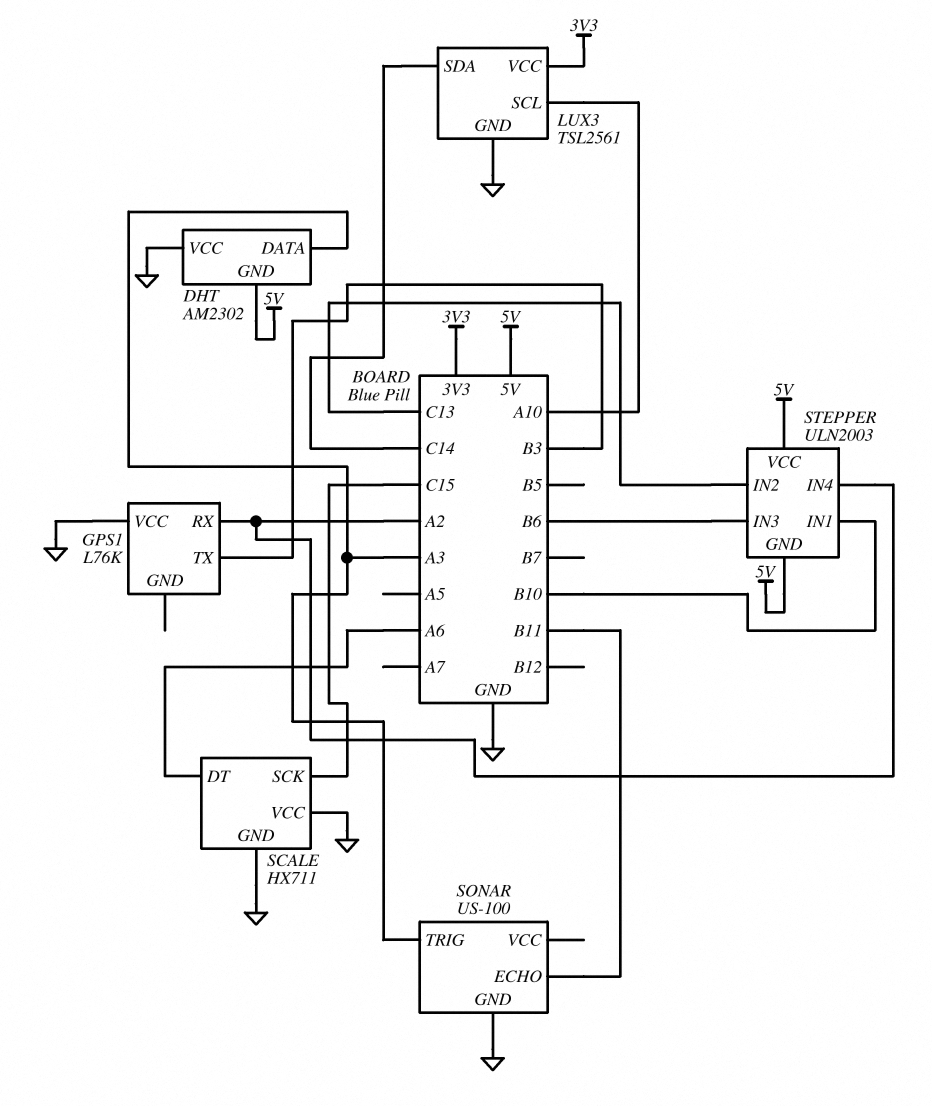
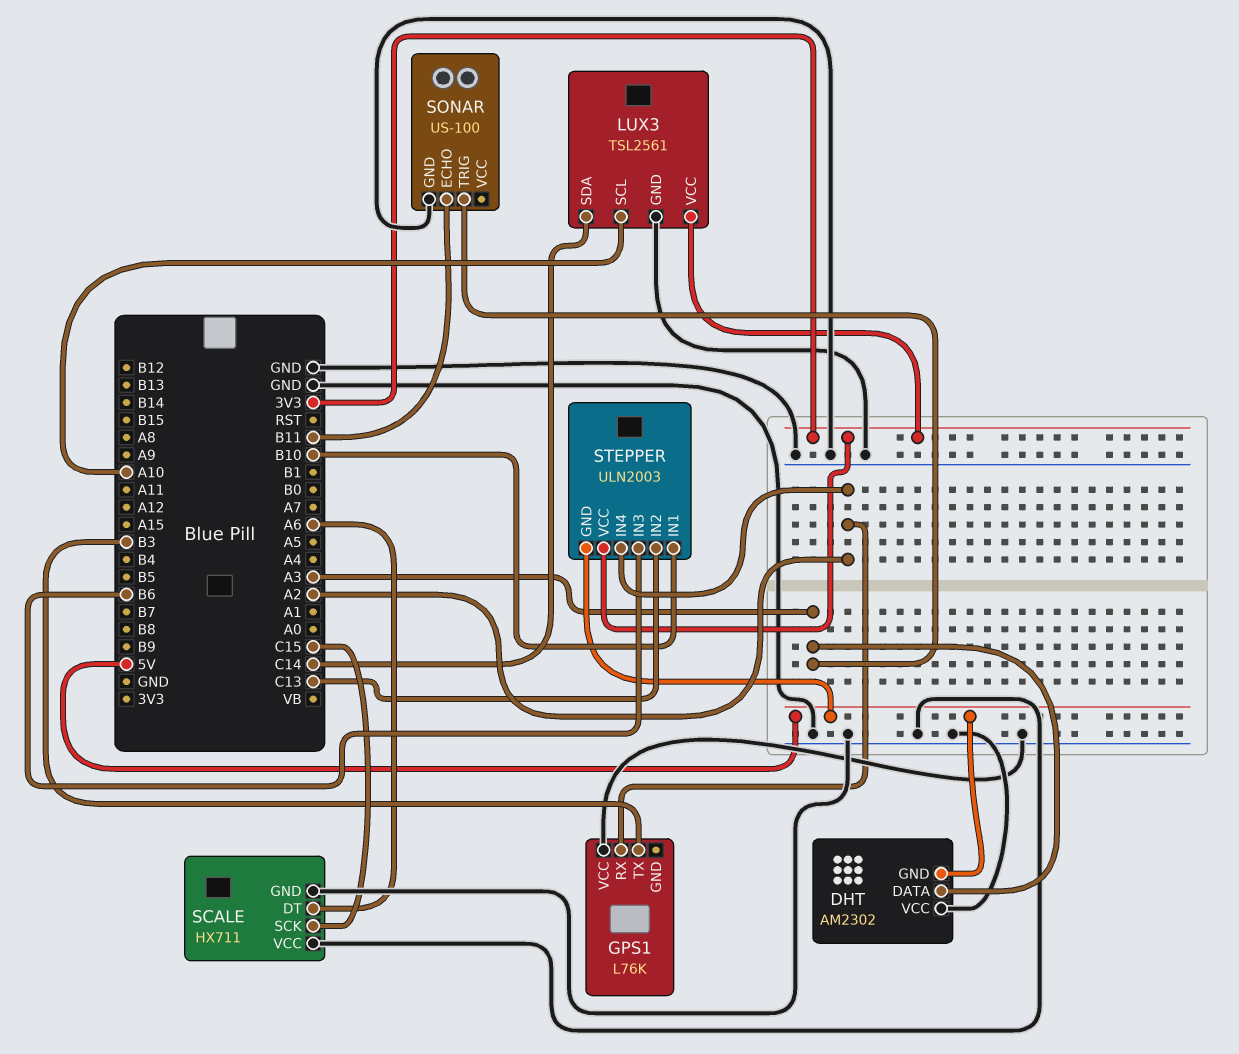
STEPPER pin VCC: 5V -> 3V3

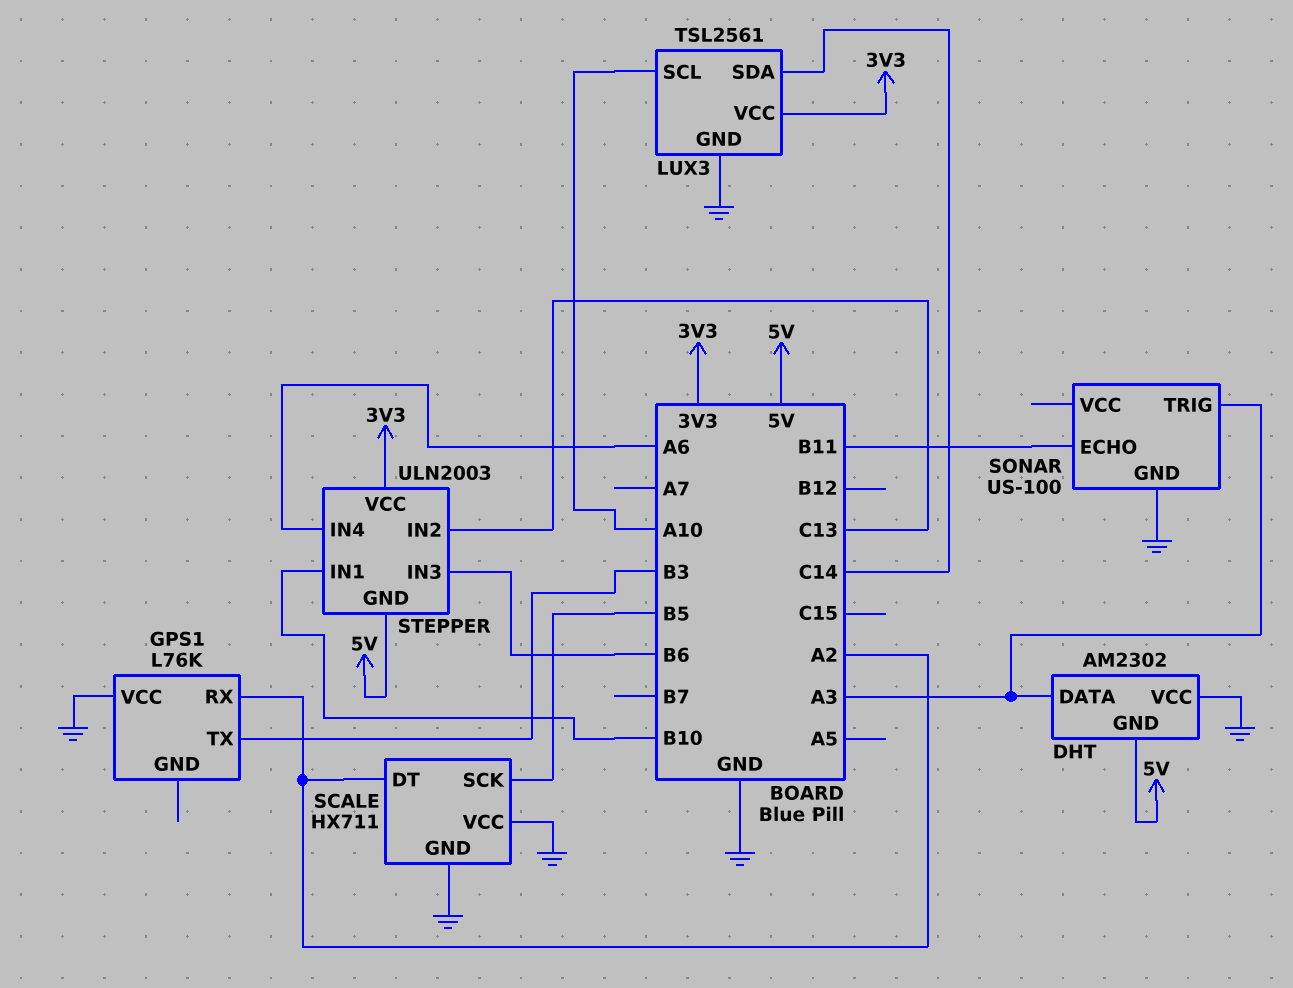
SCALE pin DT: A6 -> A2
SCALE pin SCK: C15 -> B5
STEPPER pin IN4: A2 -> A6

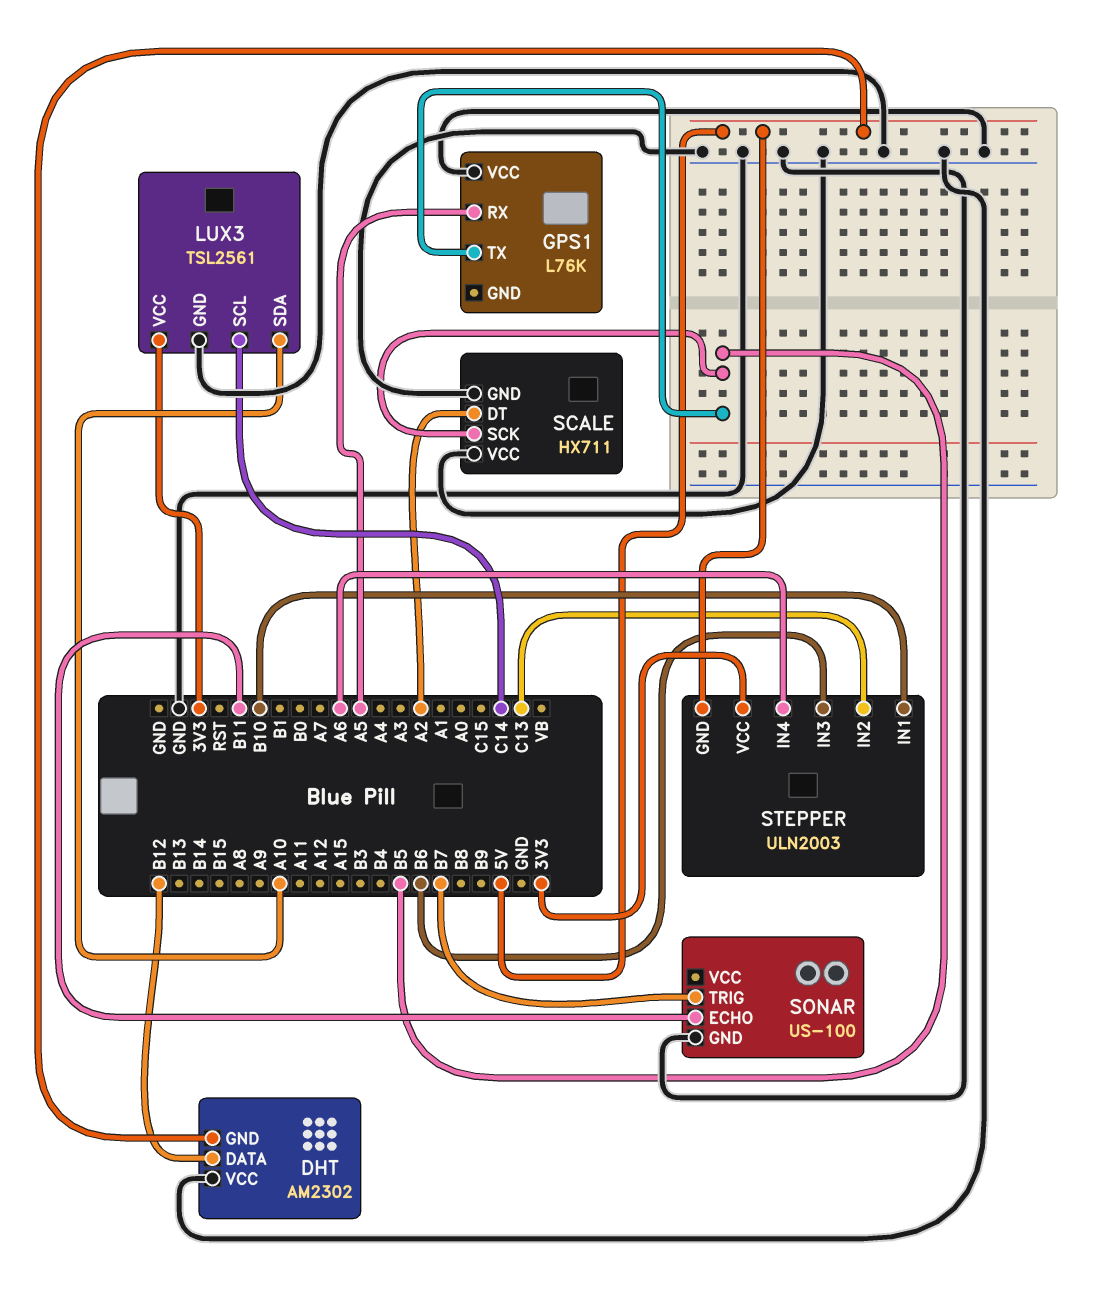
DHT pin DATA: A3 -> B12
GPS1 pin RX: A2 -> A5
GPS1 pin TX: B3 -> B5
LUX3 pin SCL: A10 -> C14
LUX3 pin SDA: C14 -> A10
SONAR pin TRIG: A3 -> B7

